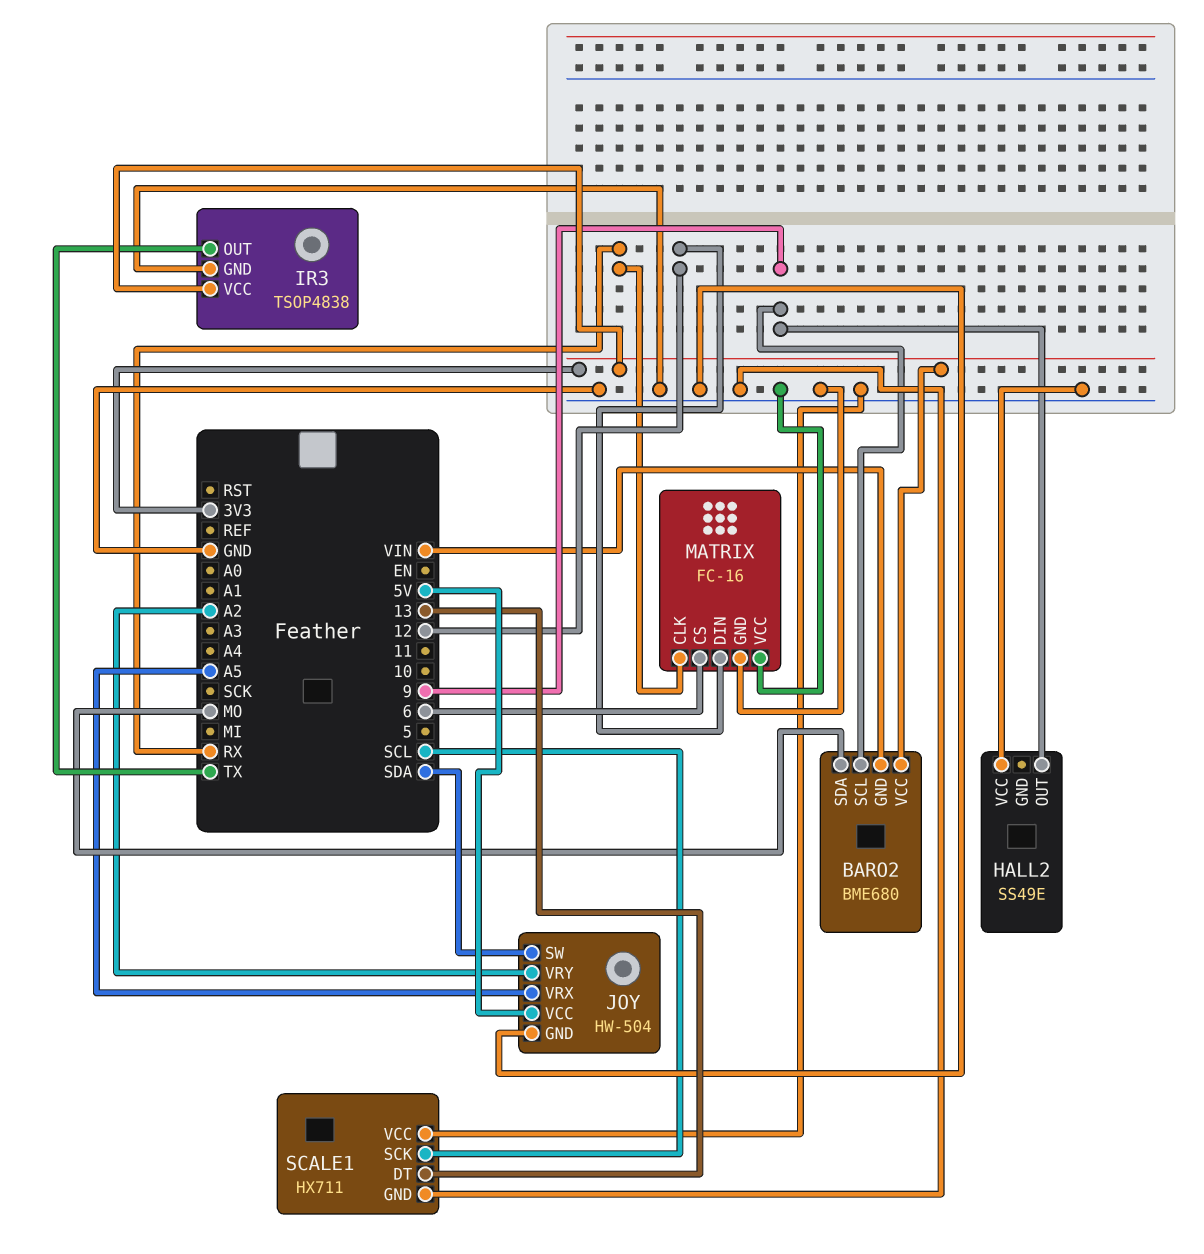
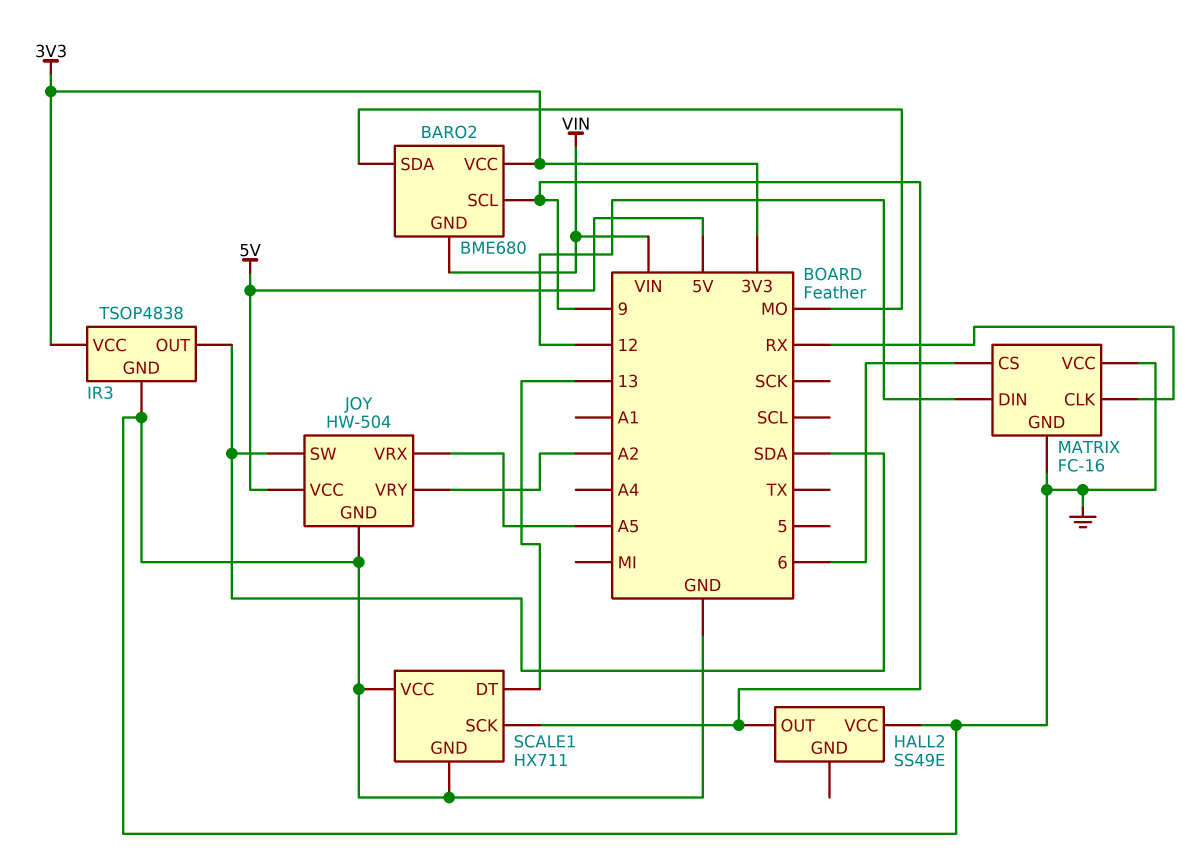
IR3 pin OUT: TX -> SDA
SCALE1 pin SCK: SCL -> 9

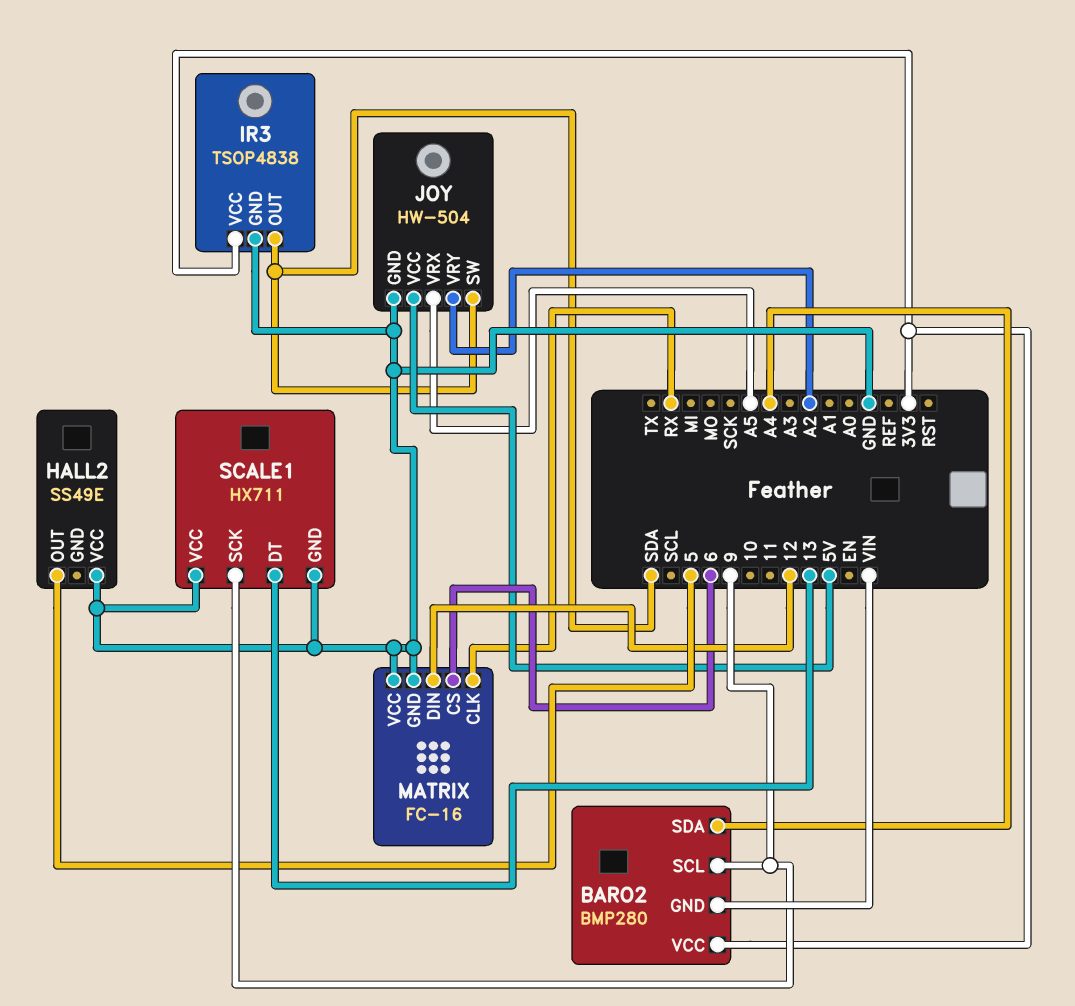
BARO2: BME680 -> BMP280
BARO2 pin SDA: MO -> A4
HALL2 pin OUT: 9 -> 5

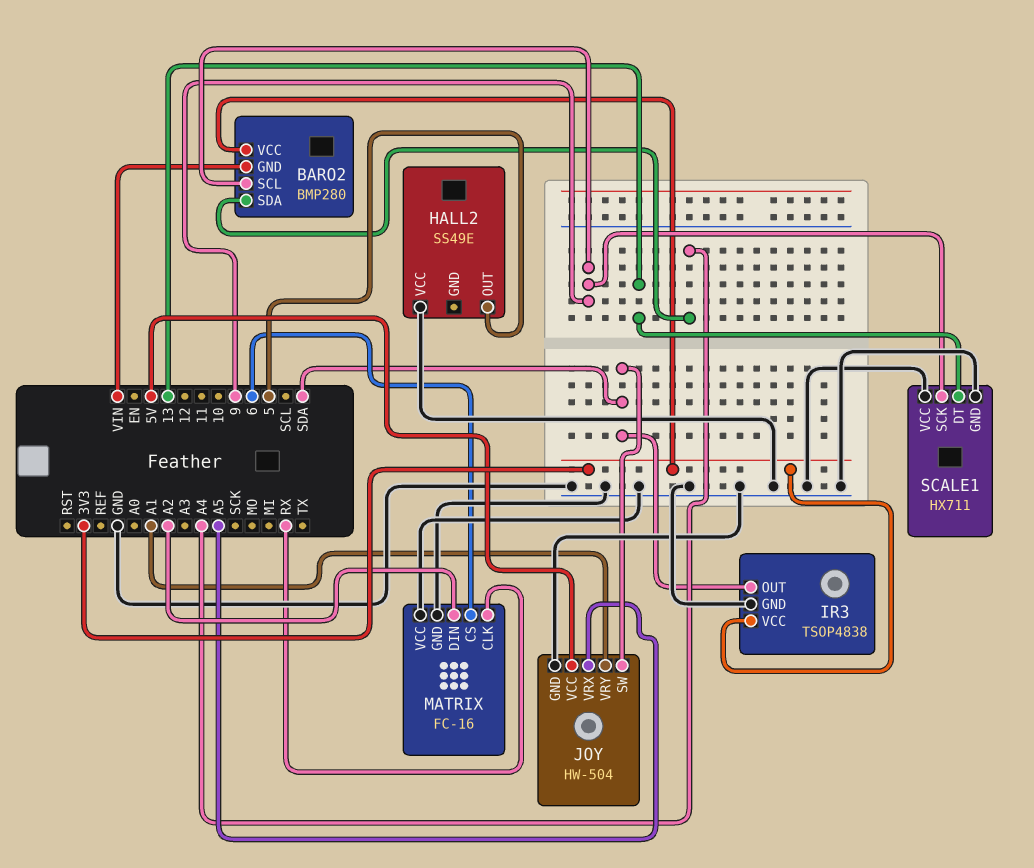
JOY pin VRY: A2 -> A1
MATRIX pin DIN: 12 -> A2

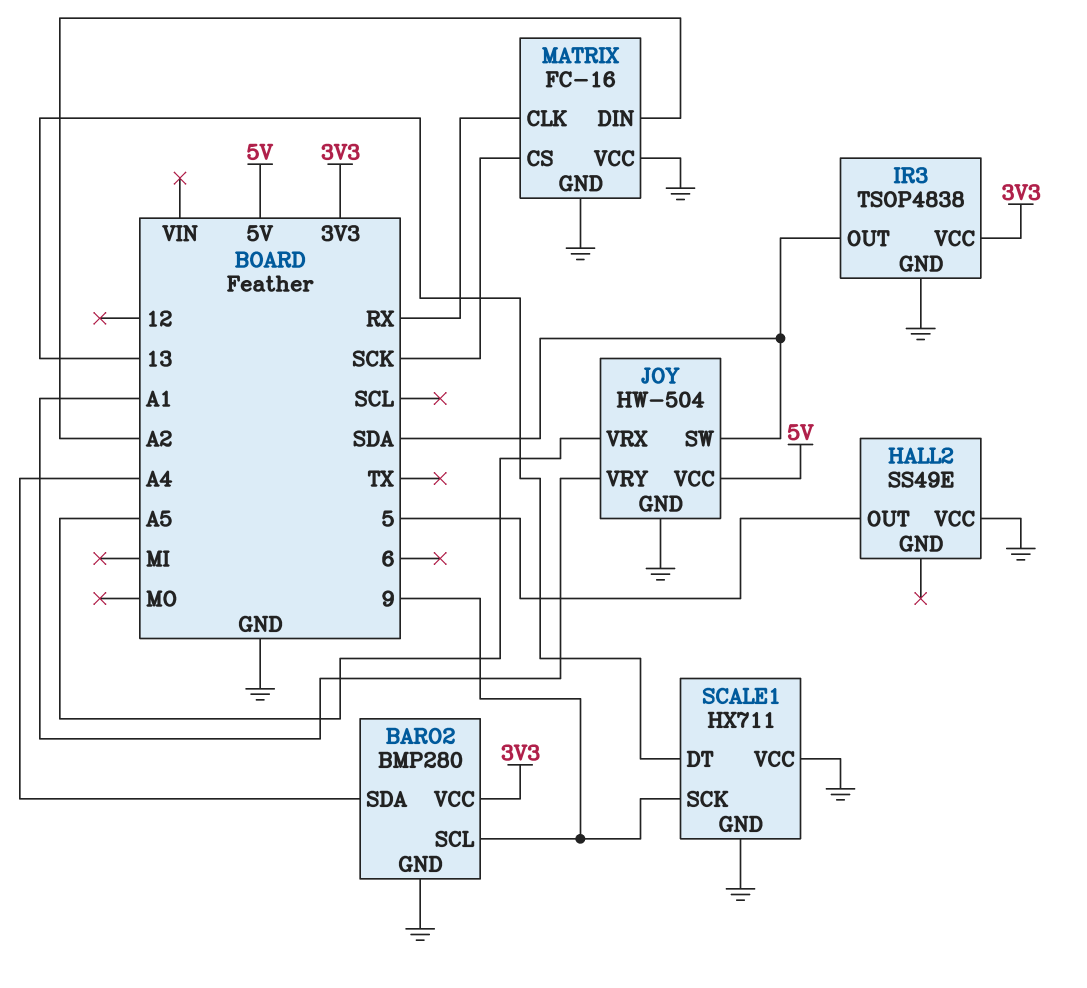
BARO2 pin GND: VIN -> GND
MATRIX pin CS: 6 -> SCK

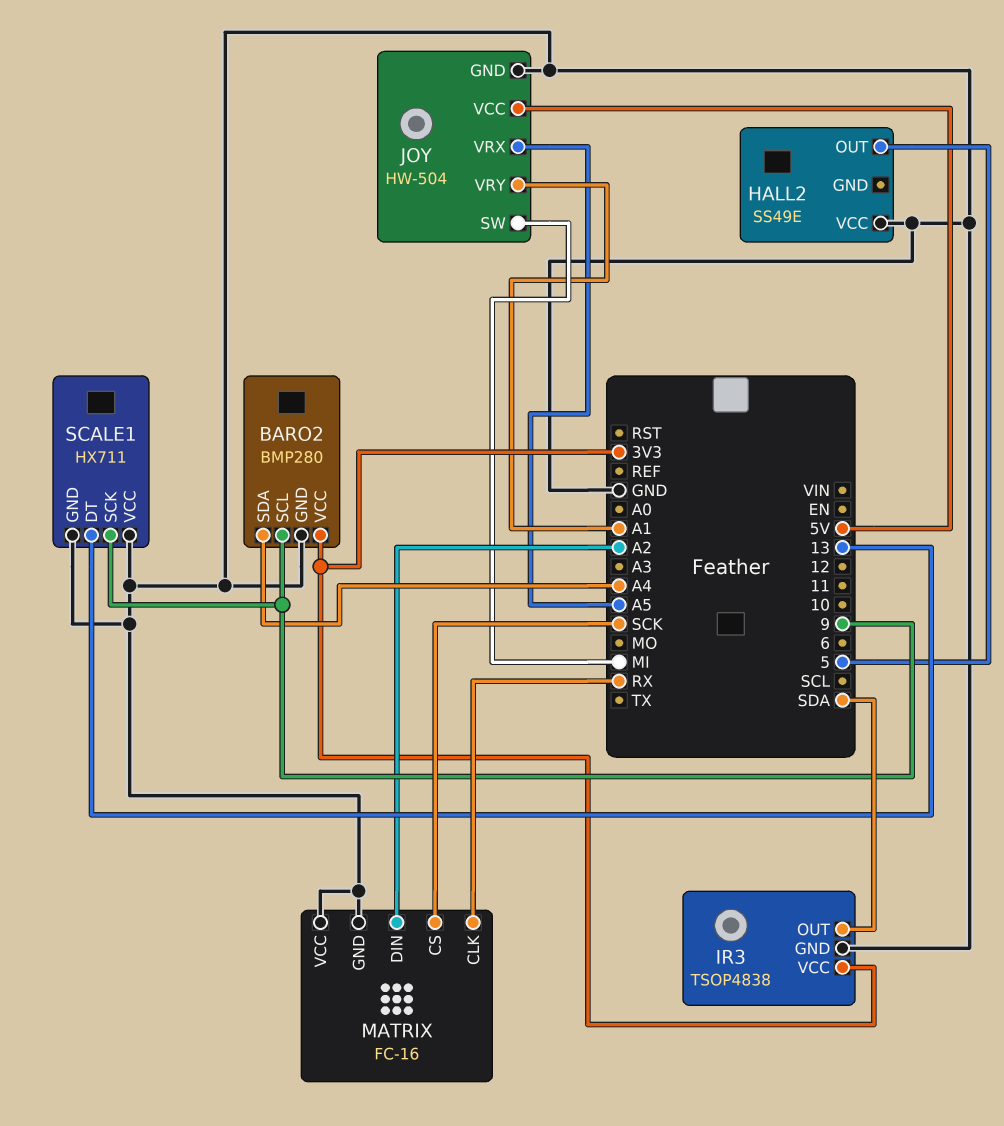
JOY pin SW: SDA -> MI

